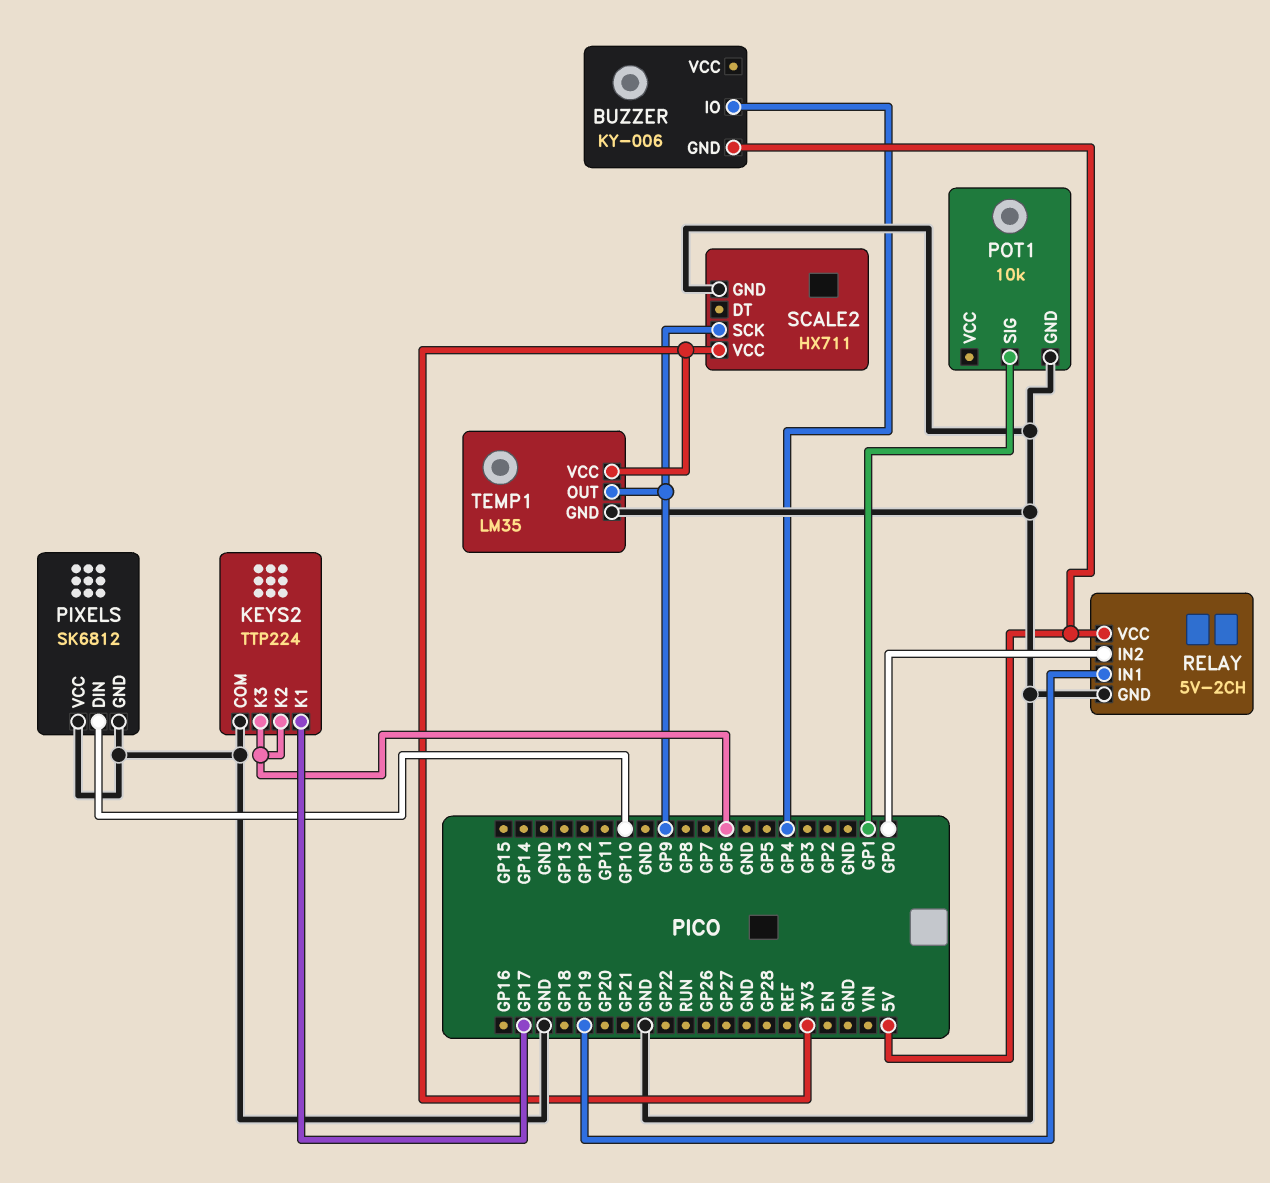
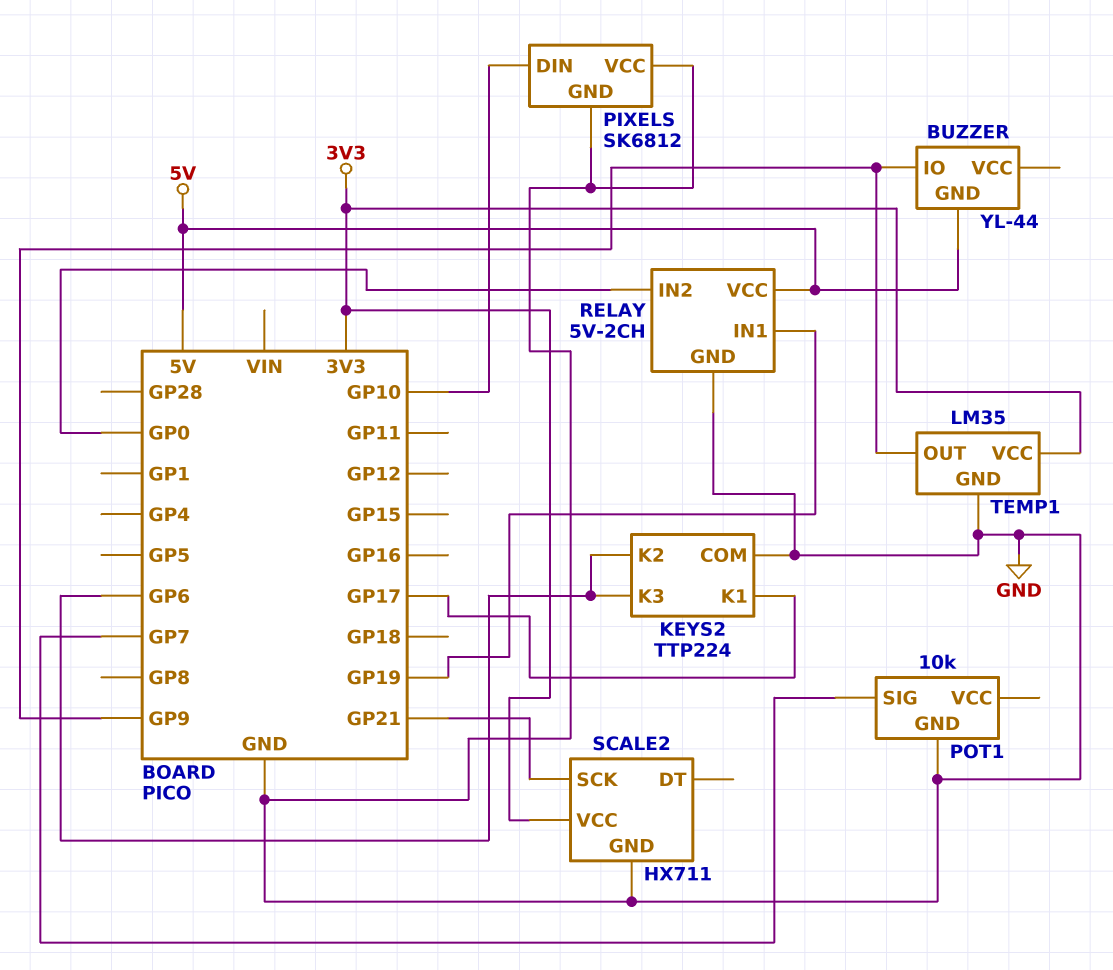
BUZZER: KY-006 -> YL-44
BUZZER pin IO: GP4 -> GP9
POT1 pin SIG: GP1 -> GP7
SCALE2 pin SCK: GP9 -> GP21

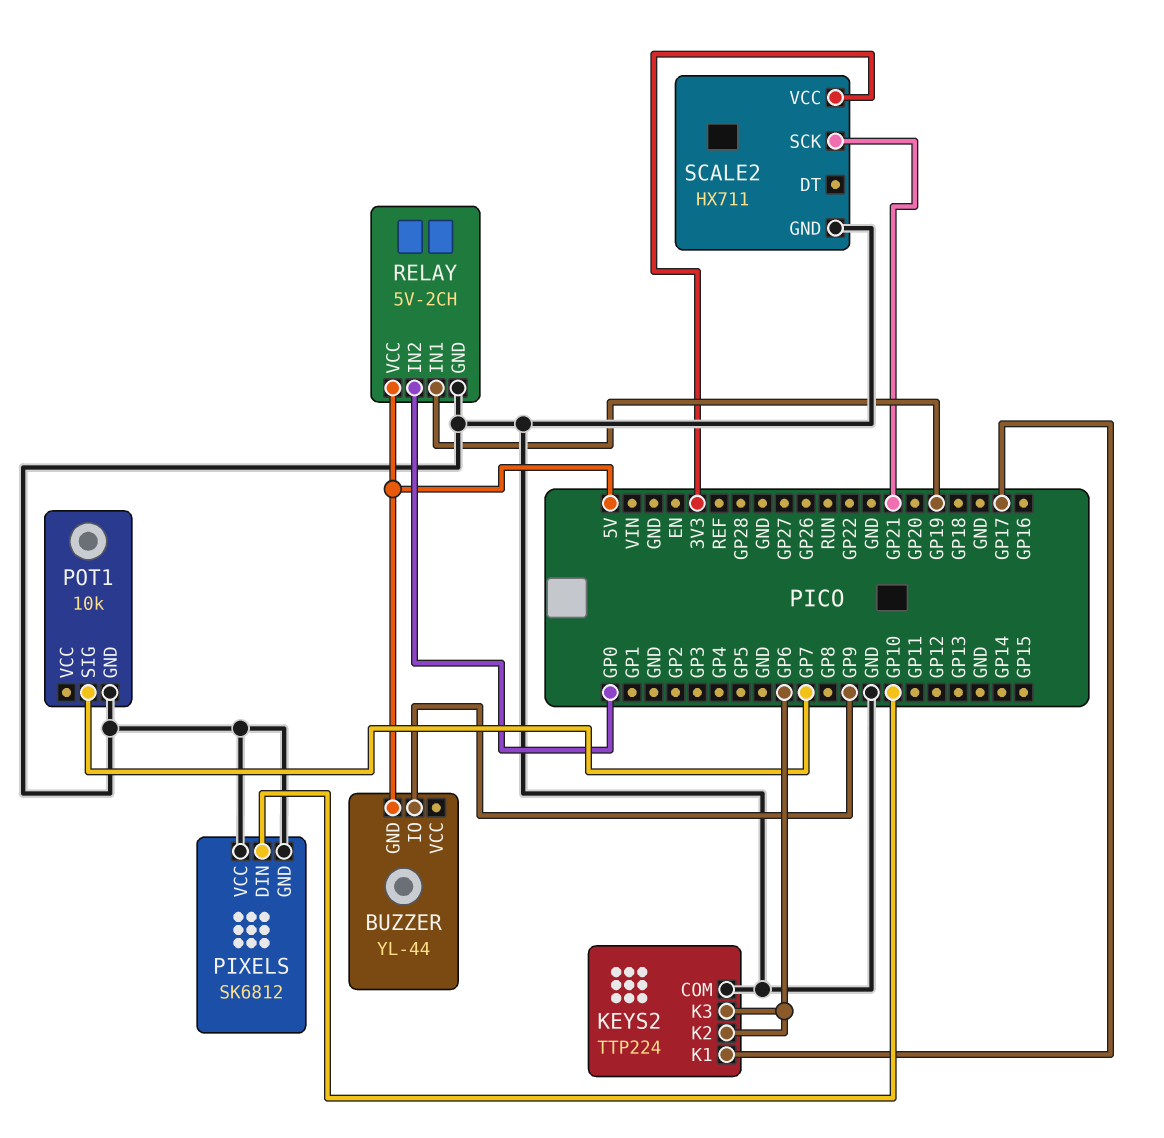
TEMP1: LM35 -> none
TEMP1 pin GND: GND -> none
TEMP1 pin OUT: GP9 -> none
TEMP1 pin VCC: 3V3 -> none

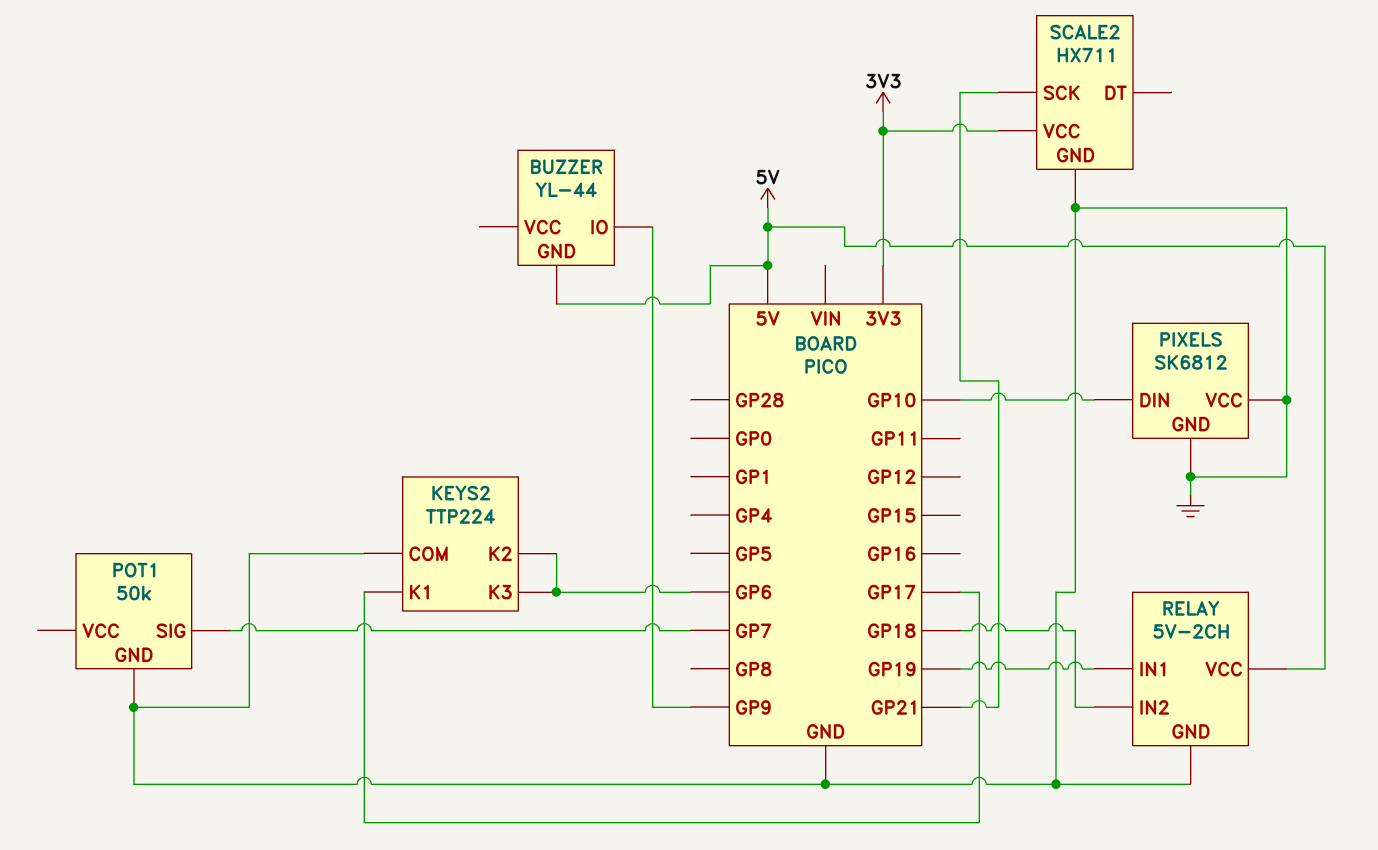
POT1: 10k -> 50k
RELAY pin IN2: GP0 -> GP18

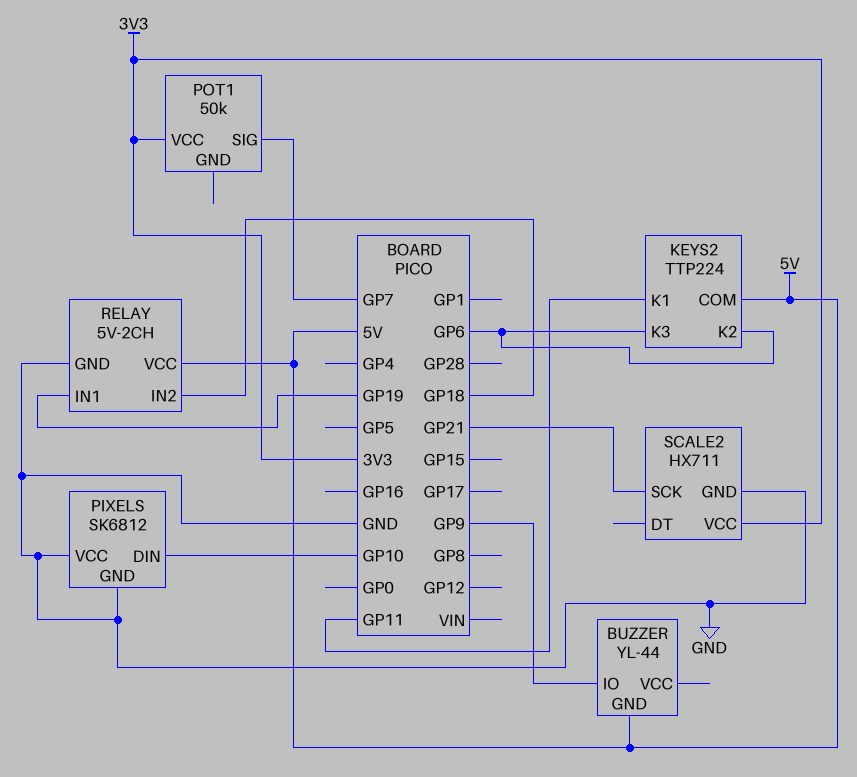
KEYS2 pin COM: GND -> 5V
KEYS2 pin K1: GP17 -> GP11
POT1 pin GND: GND -> none
POT1 pin VCC: none -> 3V3

